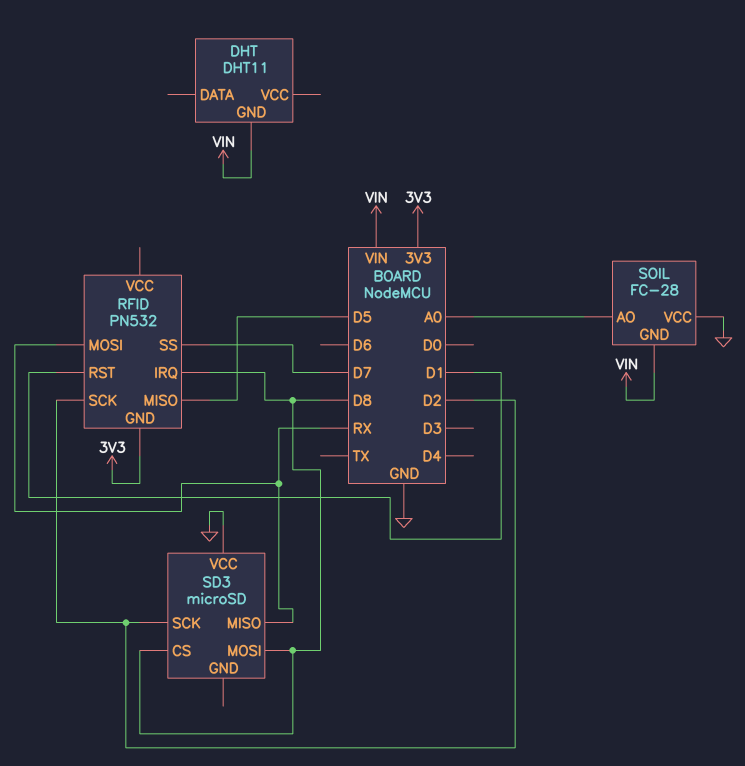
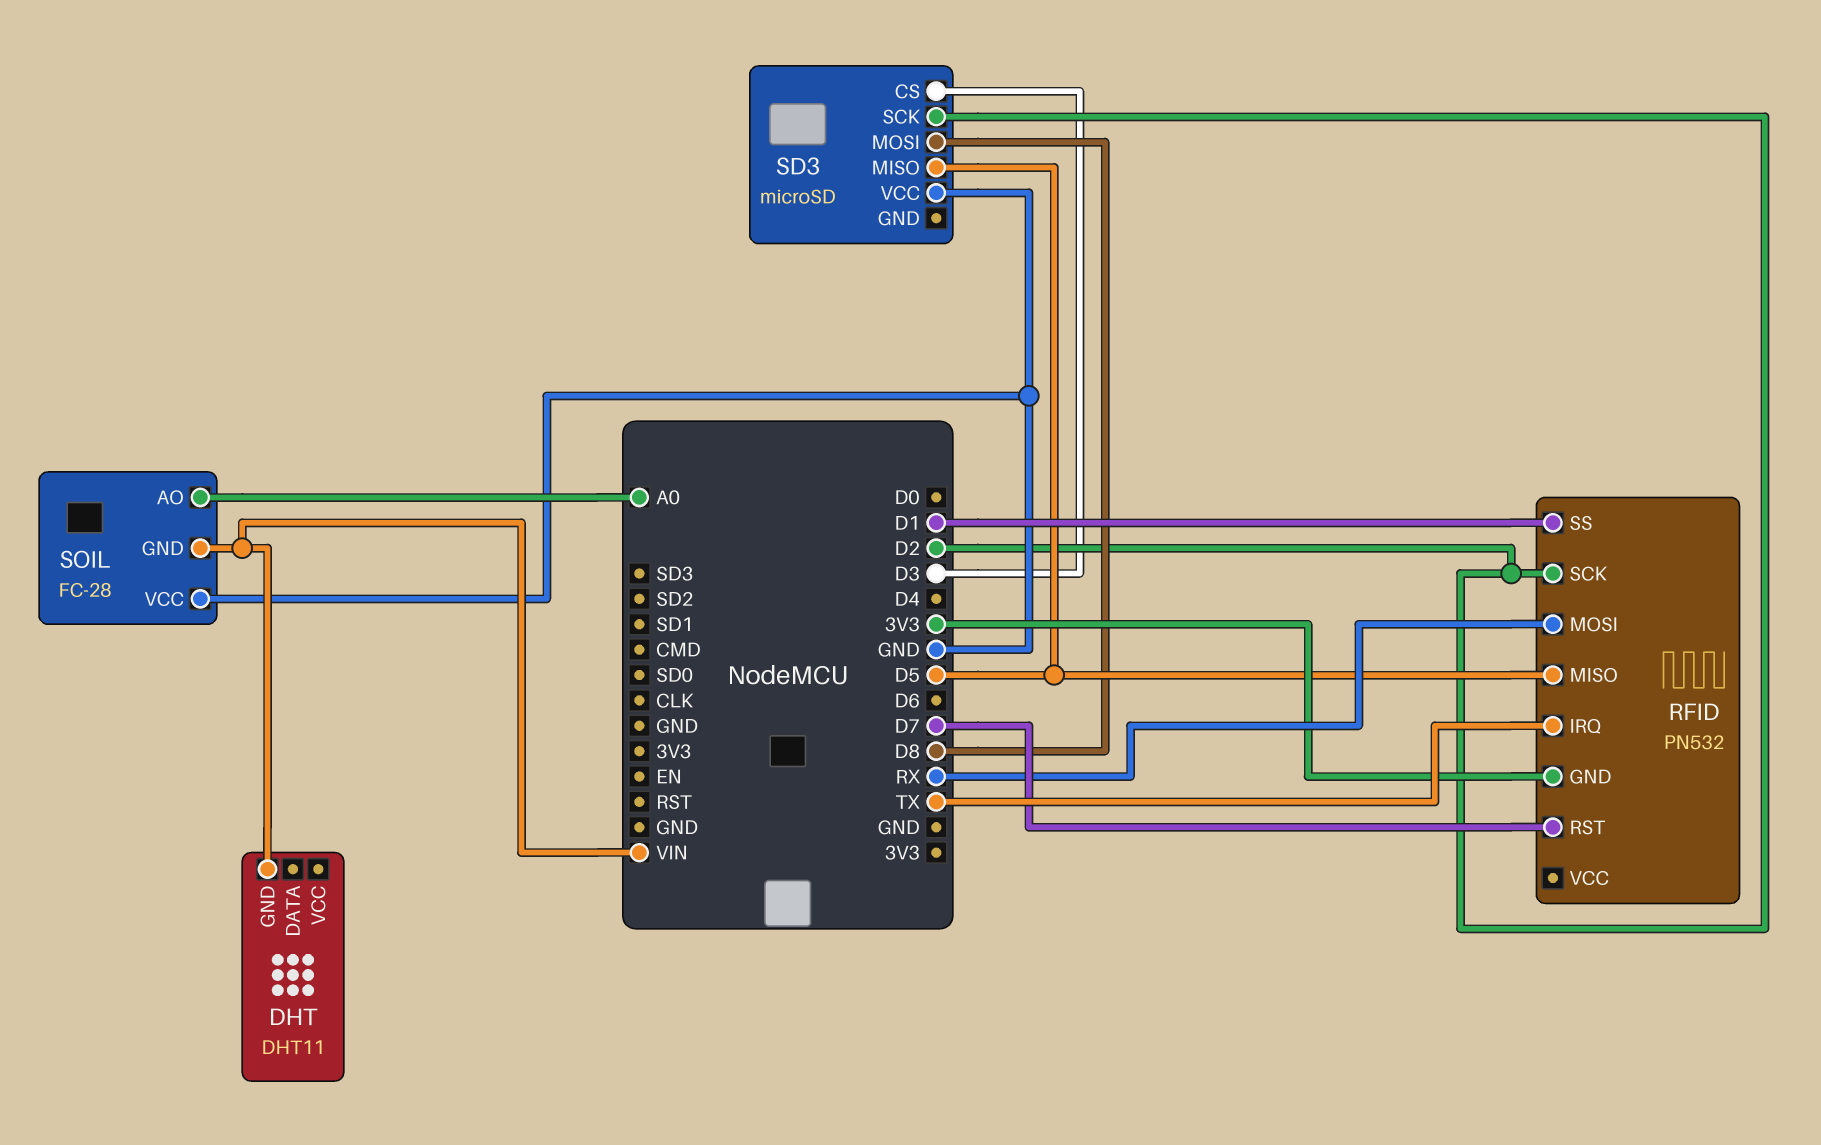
RFID pin IRQ: D8 -> TX
RFID pin RST: D1 -> D7
RFID pin SS: D7 -> D1
SD3 pin CS: D8 -> D3
SD3 pin MISO: RX -> D5

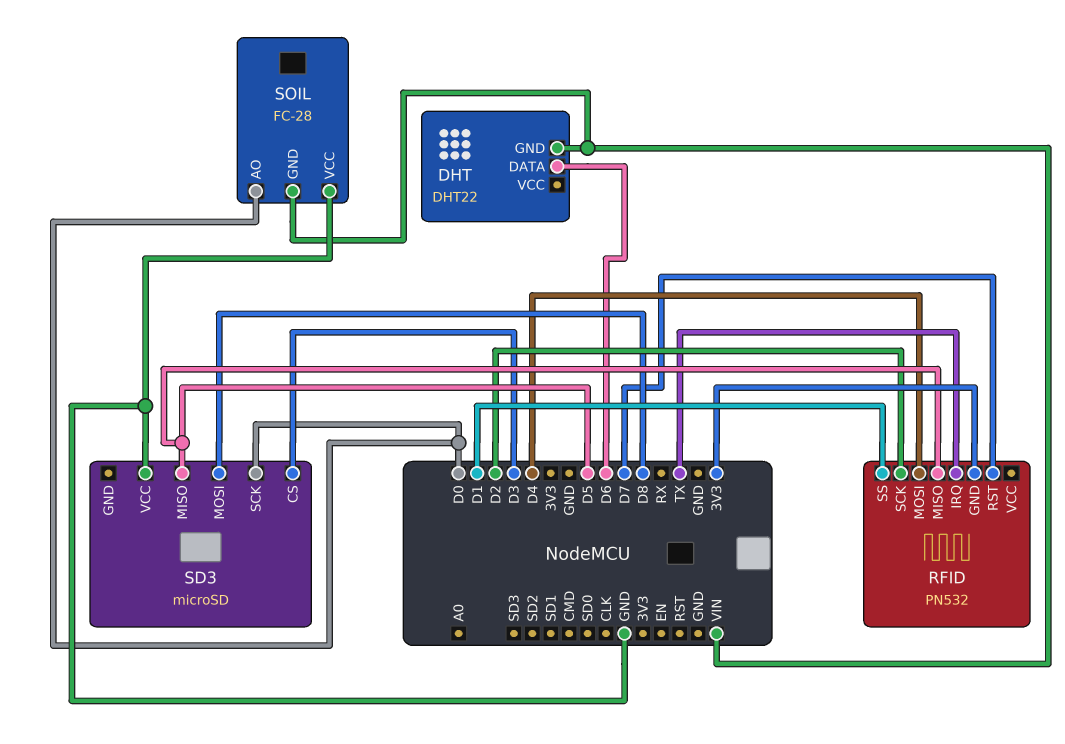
DHT: DHT11 -> DHT22
DHT pin DATA: none -> D6
RFID pin MOSI: RX -> D4
SD3 pin SCK: D2 -> D0
SOIL pin AO: A0 -> D0

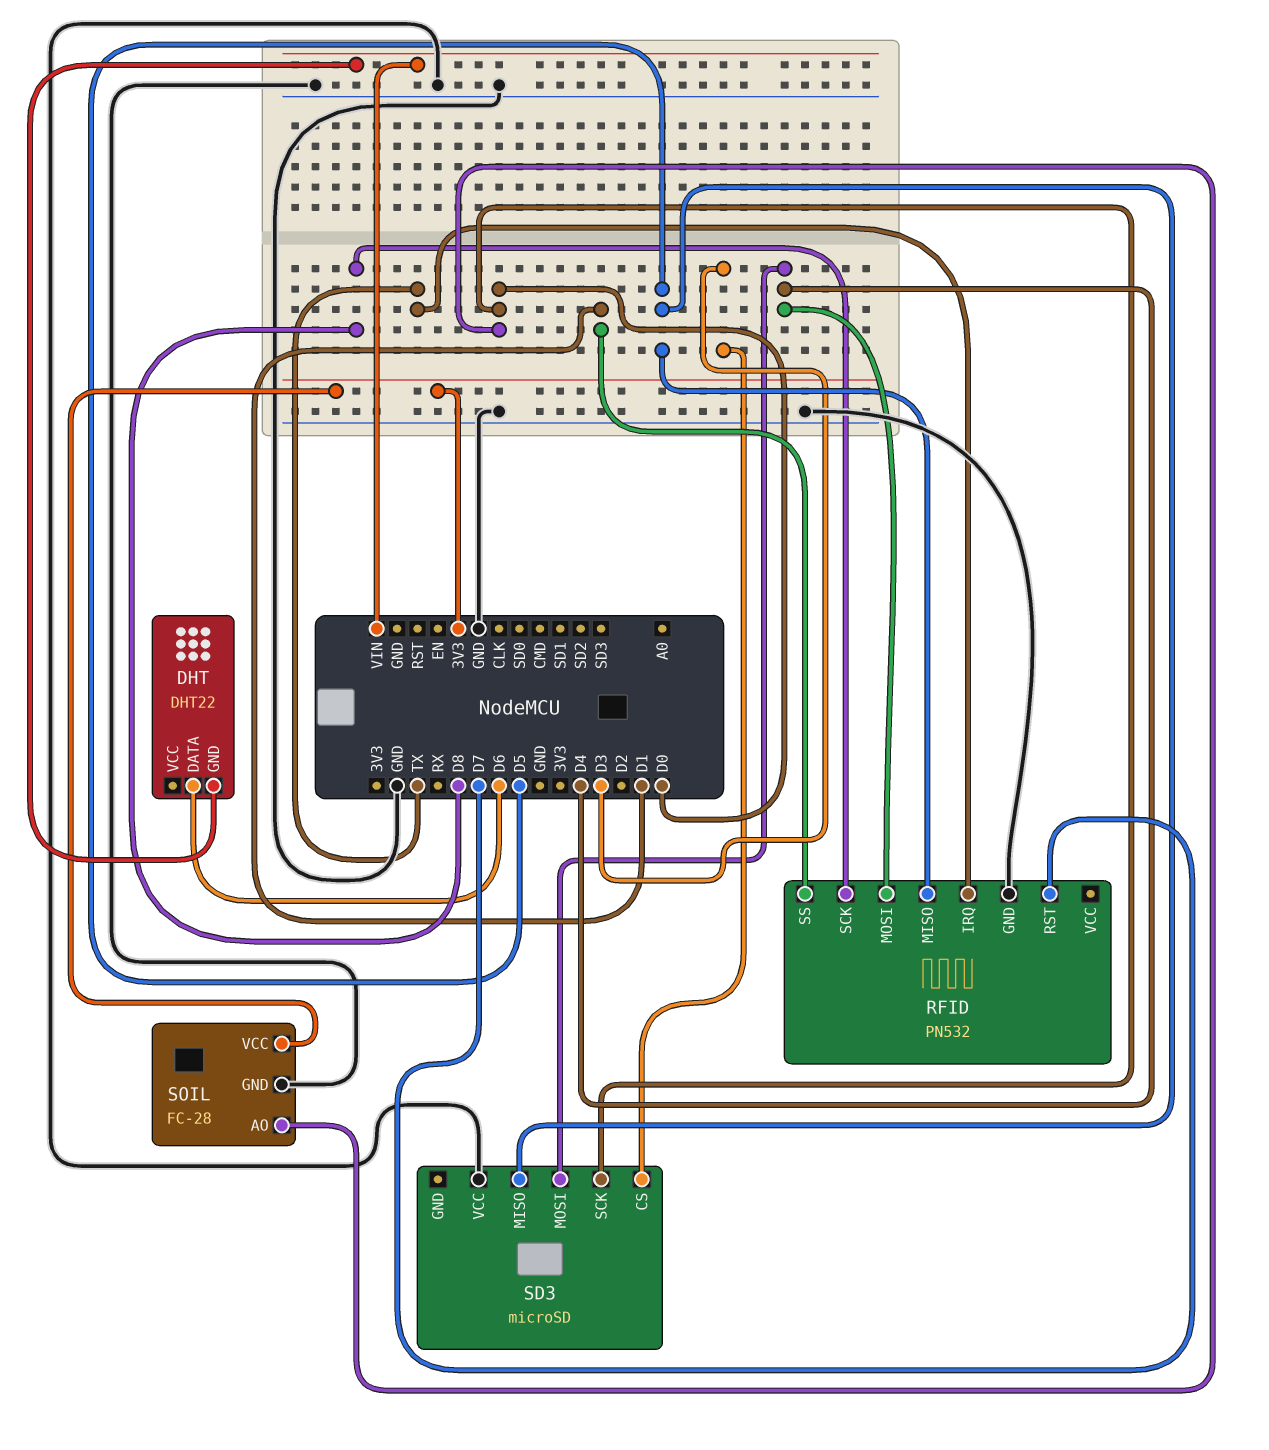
RFID pin GND: 3V3 -> GND
RFID pin SCK: D2 -> D8
SD3 pin MOSI: D8 -> D4
SOIL pin GND: VIN -> GND
SOIL pin VCC: GND -> 3V3

